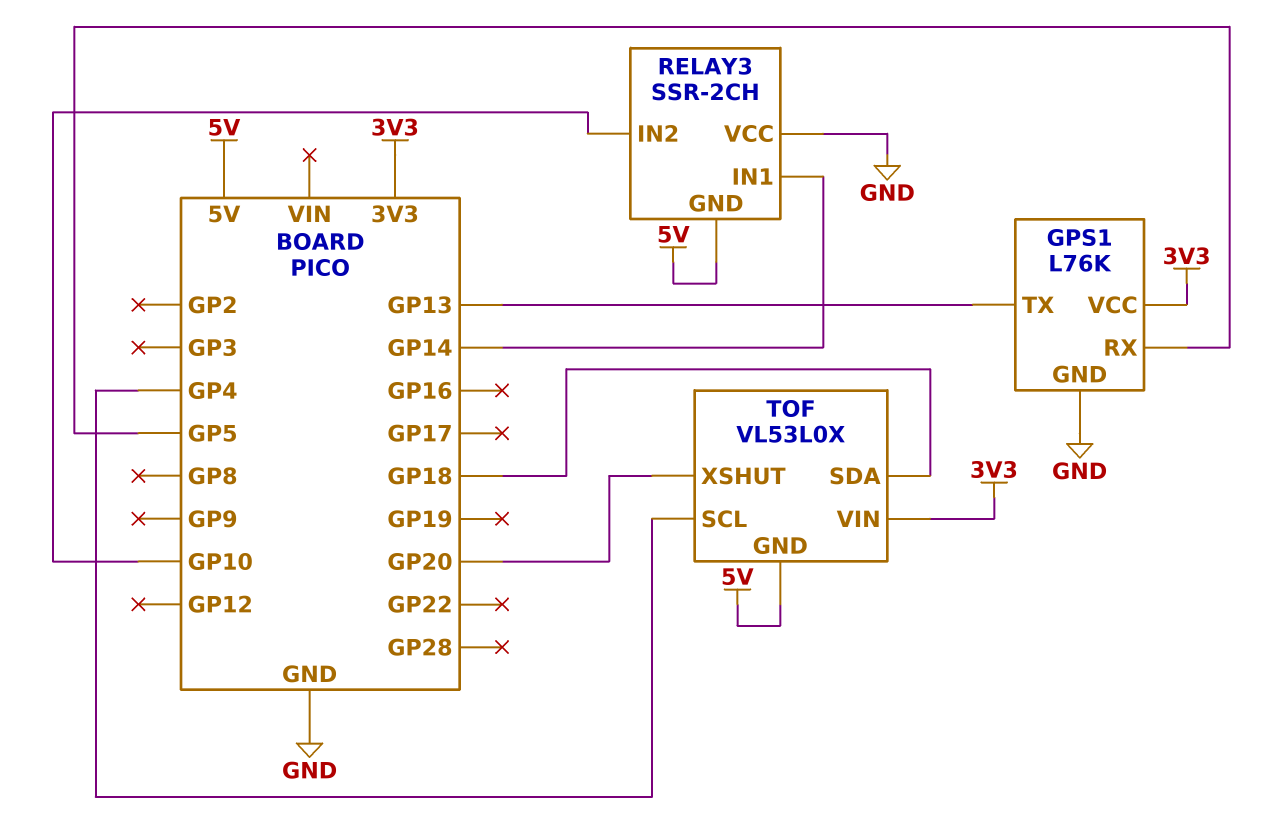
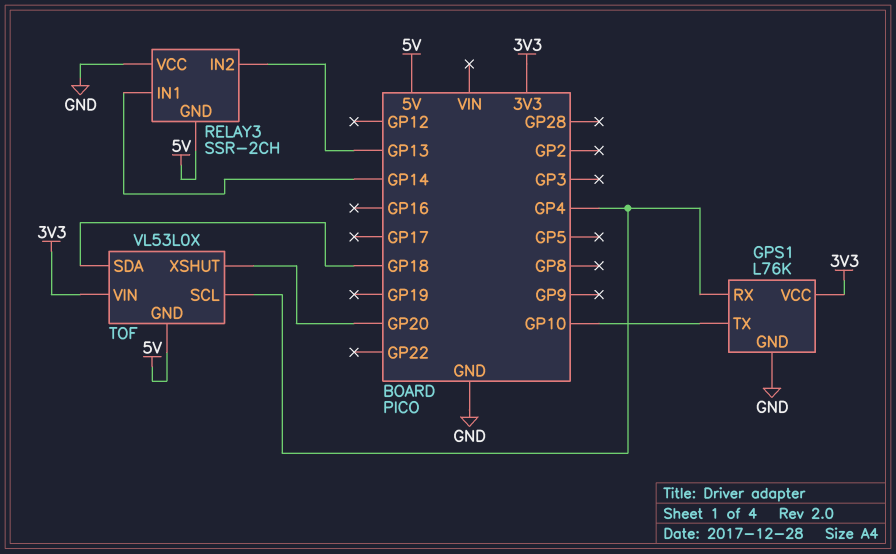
GPS1 pin RX: GP5 -> GP4
GPS1 pin TX: GP13 -> GP10
RELAY3 pin IN2: GP10 -> GP13

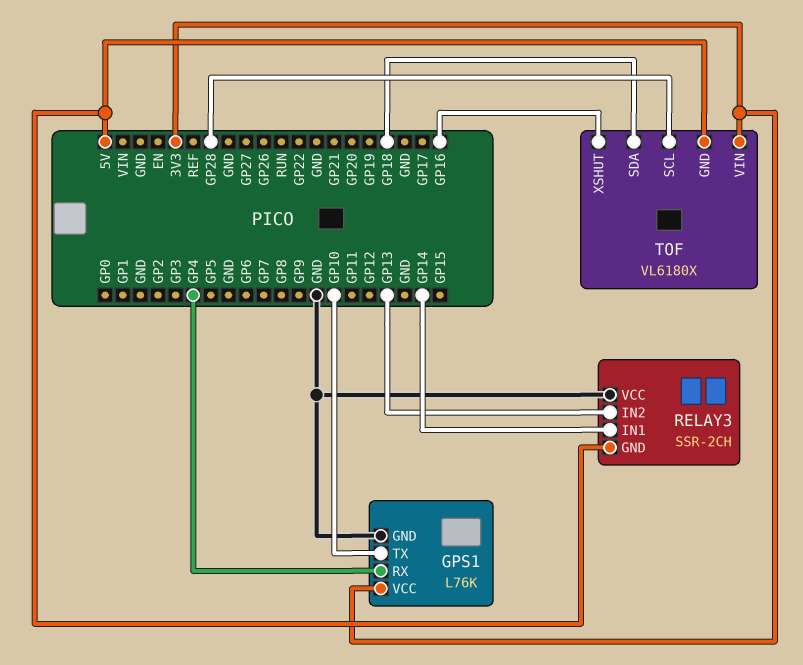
TOF: VL53L0X -> VL6180X
TOF pin SCL: GP4 -> GP28
TOF pin XSHUT: GP20 -> GP16

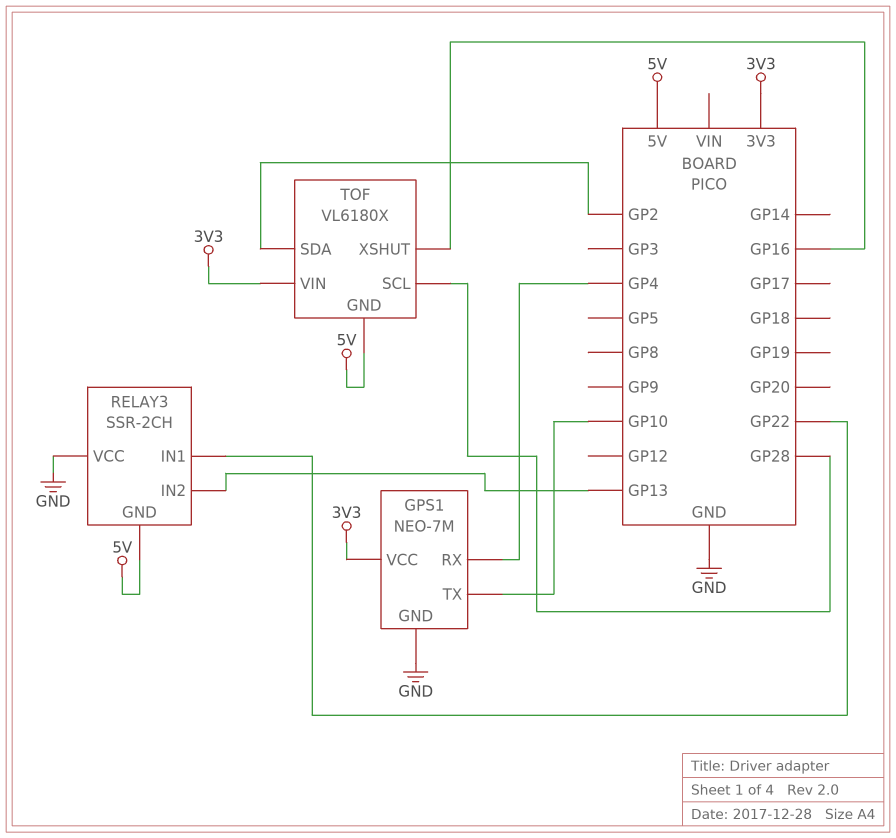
GPS1: L76K -> NEO-7M
RELAY3 pin IN1: GP14 -> GP22
TOF pin SDA: GP18 -> GP2

